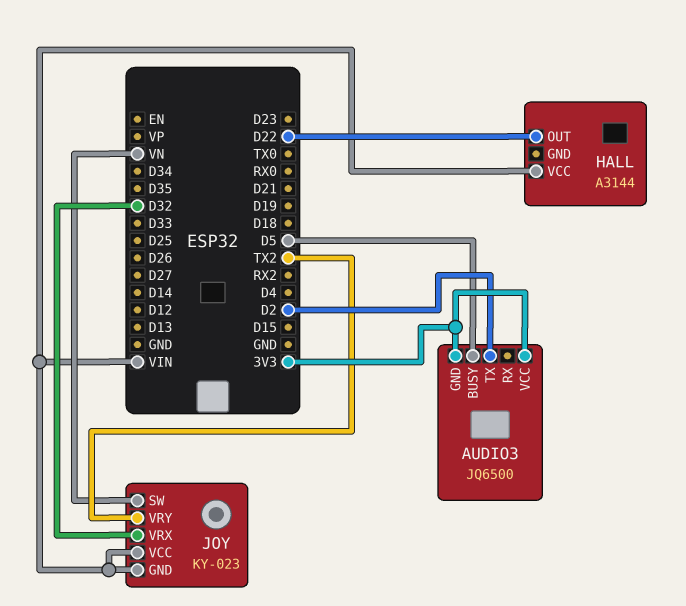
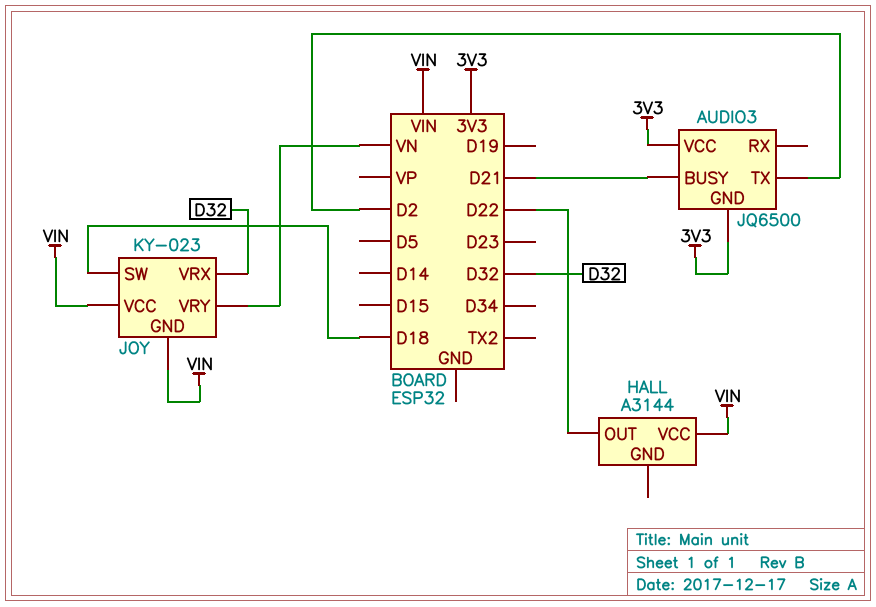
AUDIO3 pin BUSY: D5 -> D21
JOY pin SW: VN -> D18
JOY pin VRY: TX2 -> VN

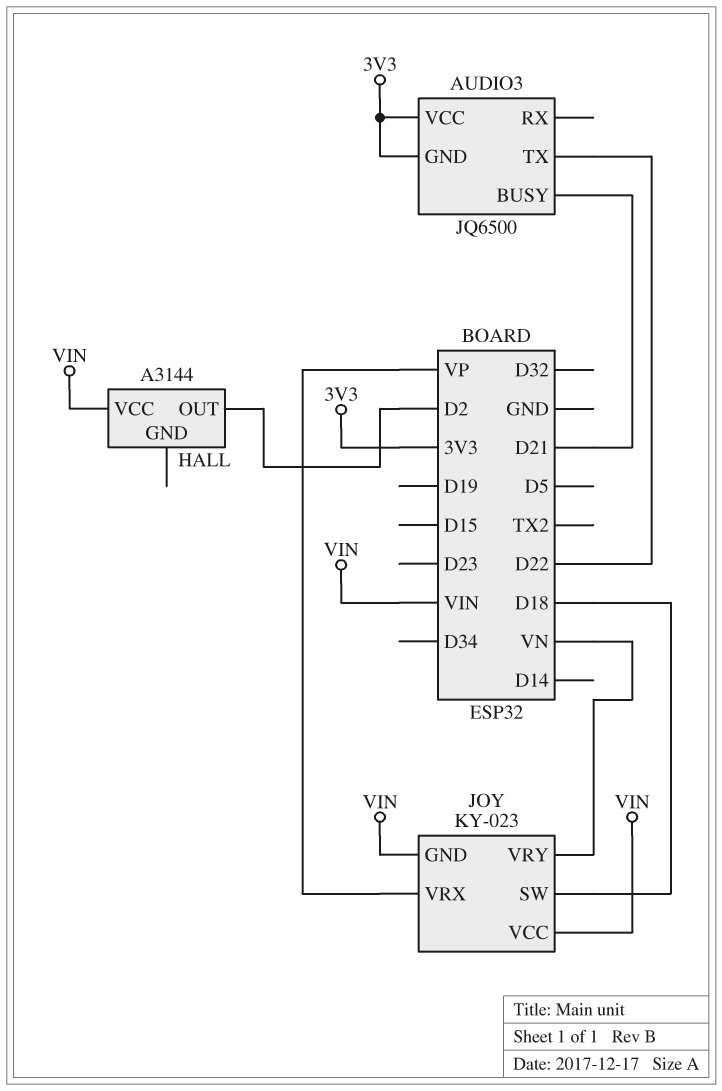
AUDIO3 pin TX: D2 -> D22
HALL pin OUT: D22 -> D2
JOY pin VRX: D32 -> VP

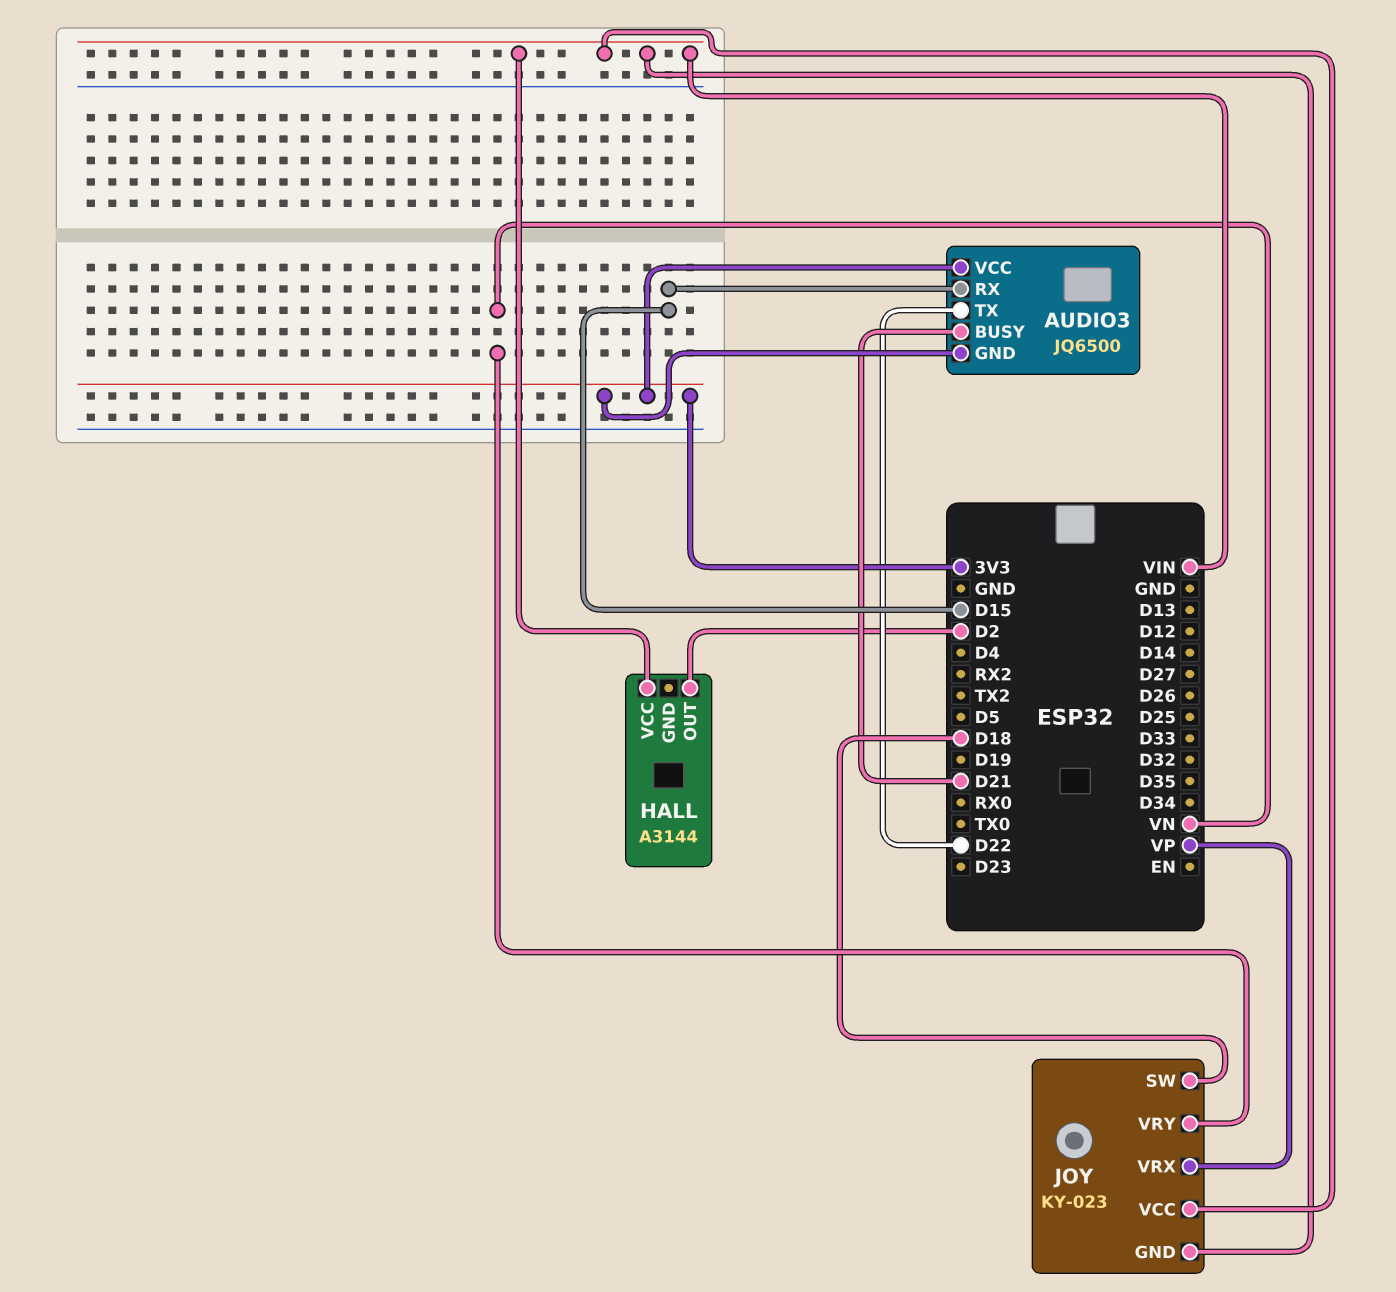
AUDIO3 pin RX: none -> D15

